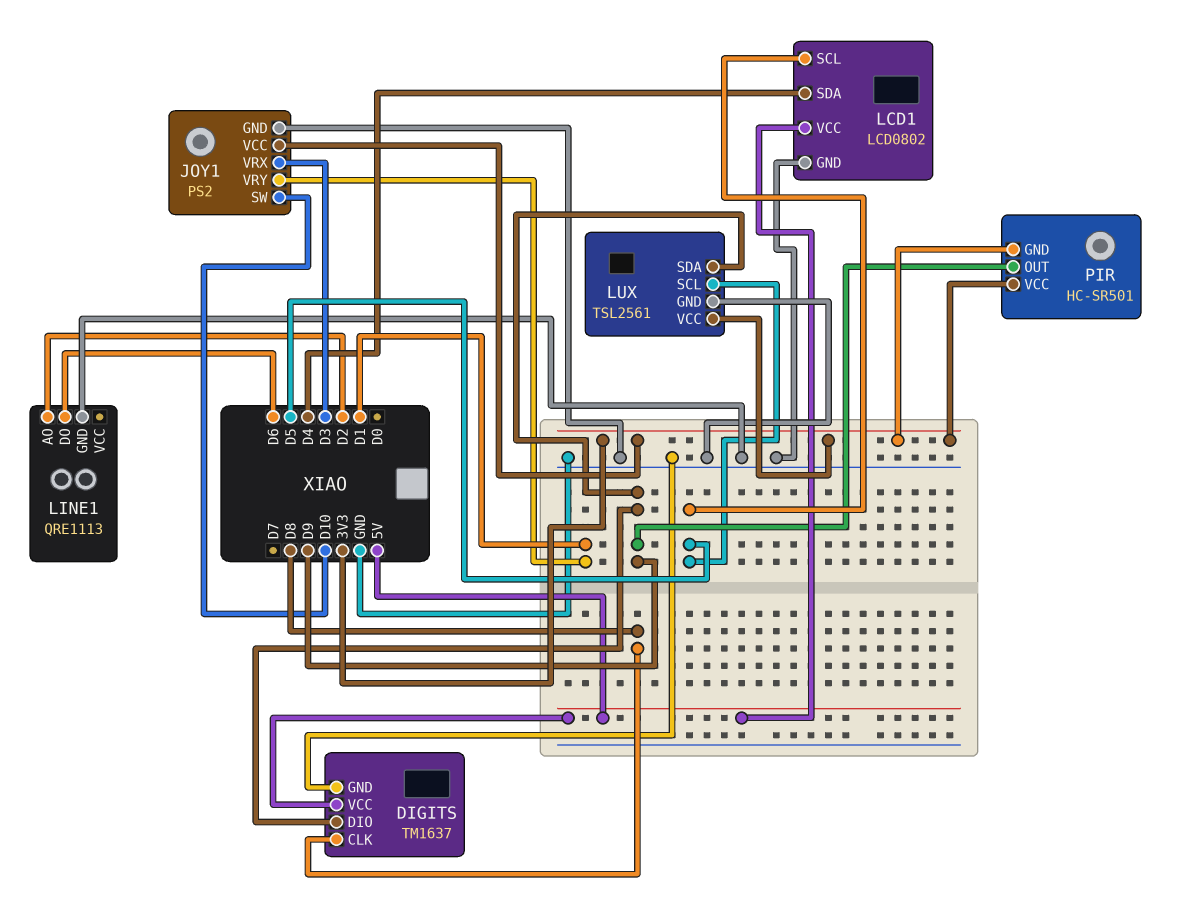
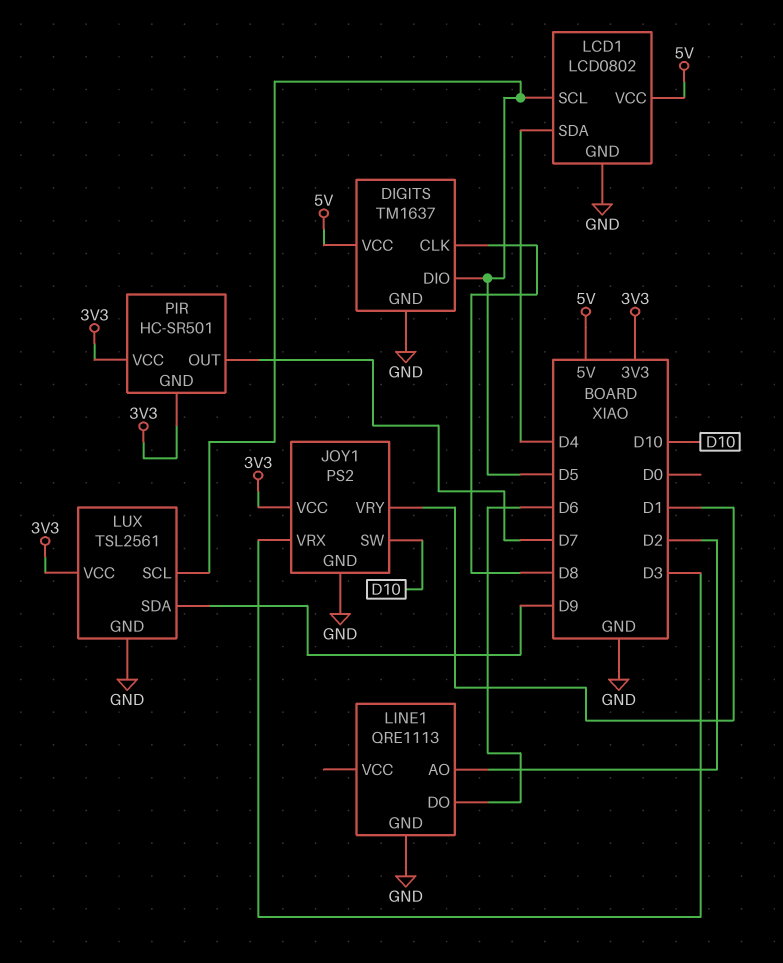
DIGITS pin DIO: D9 -> D5
PIR pin OUT: D9 -> D7

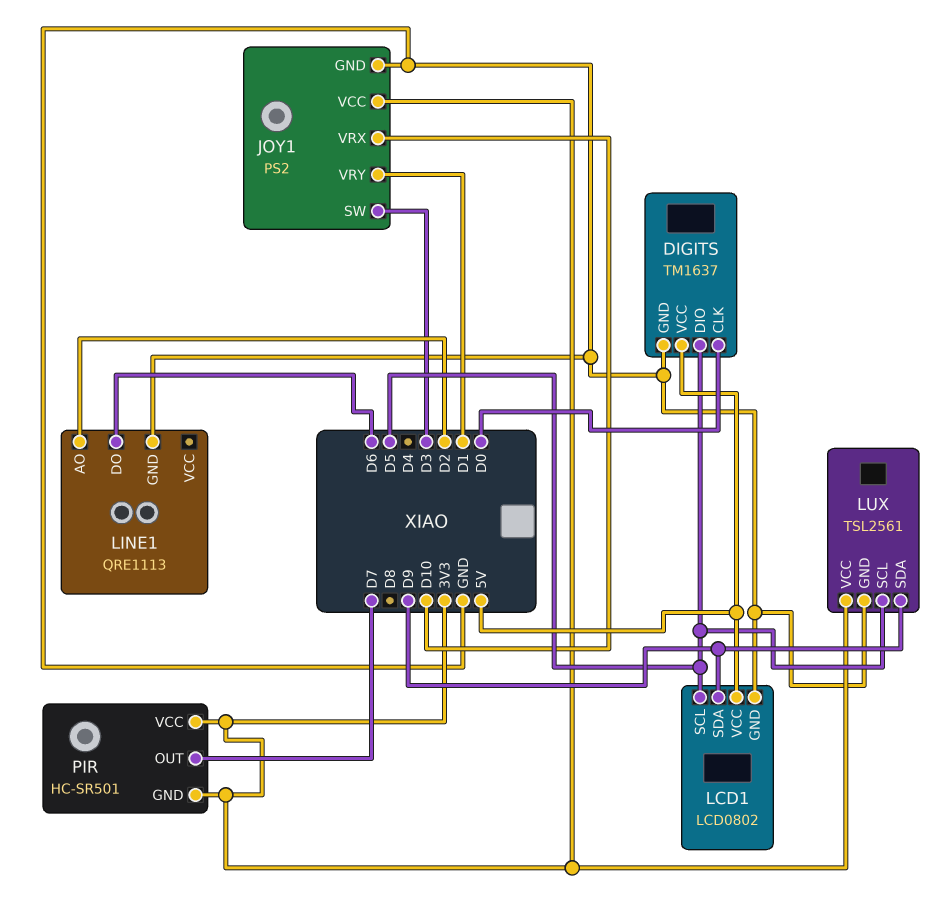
DIGITS pin CLK: D8 -> D0
JOY1 pin SW: D10 -> D3
JOY1 pin VRX: D3 -> D10
LCD1 pin SDA: D4 -> D9

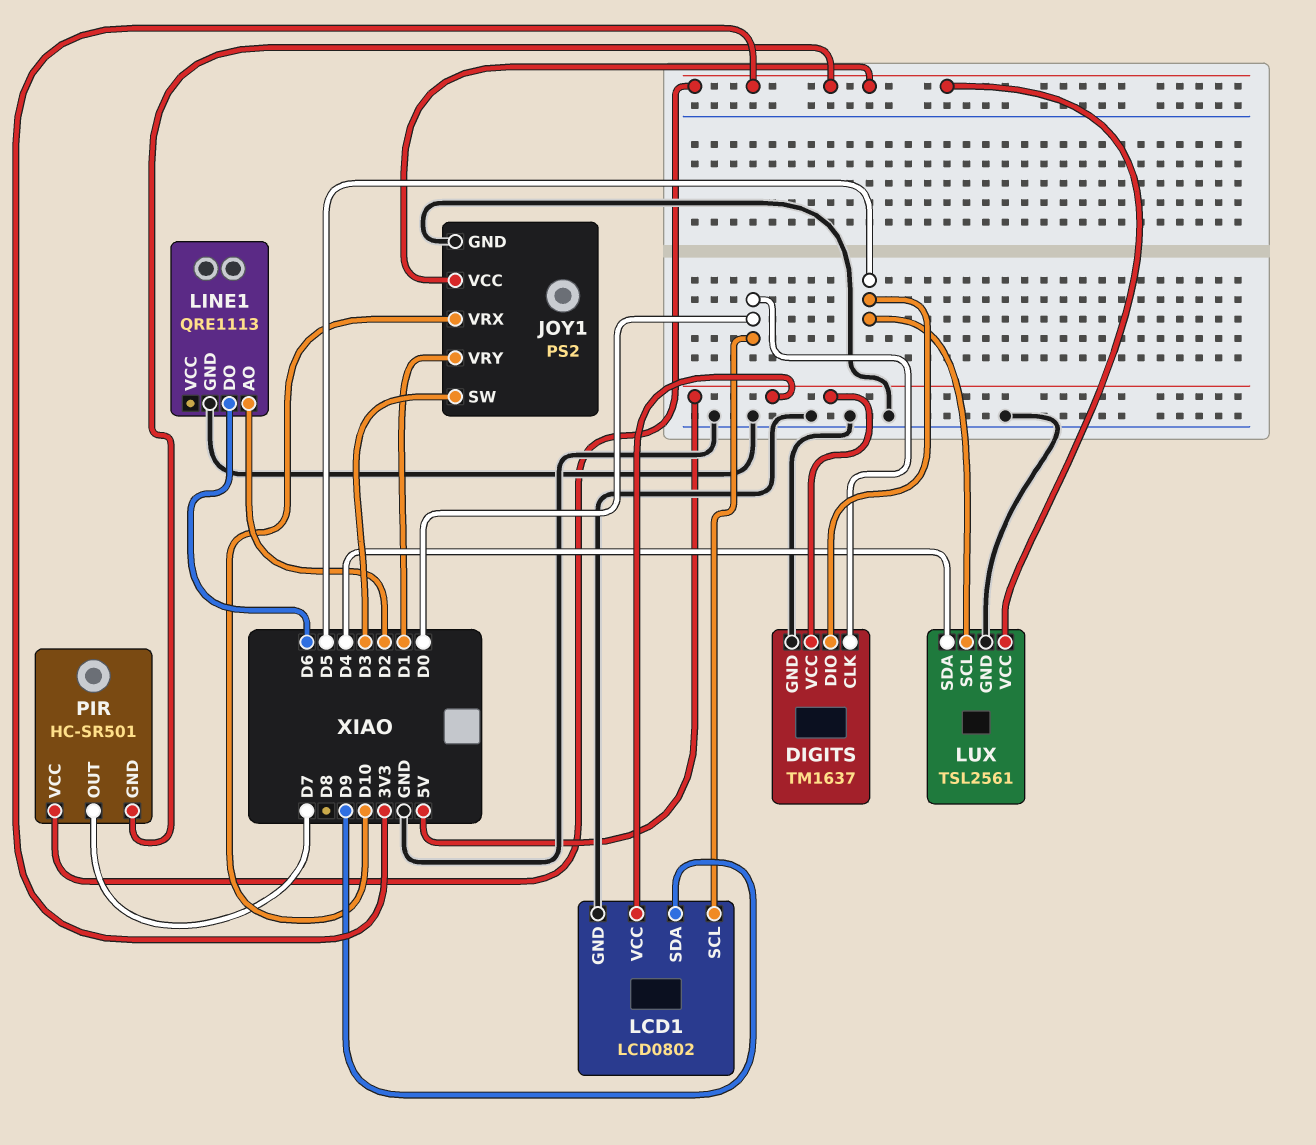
LCD1 pin SCL: D5 -> D0
LUX pin SDA: D9 -> D4

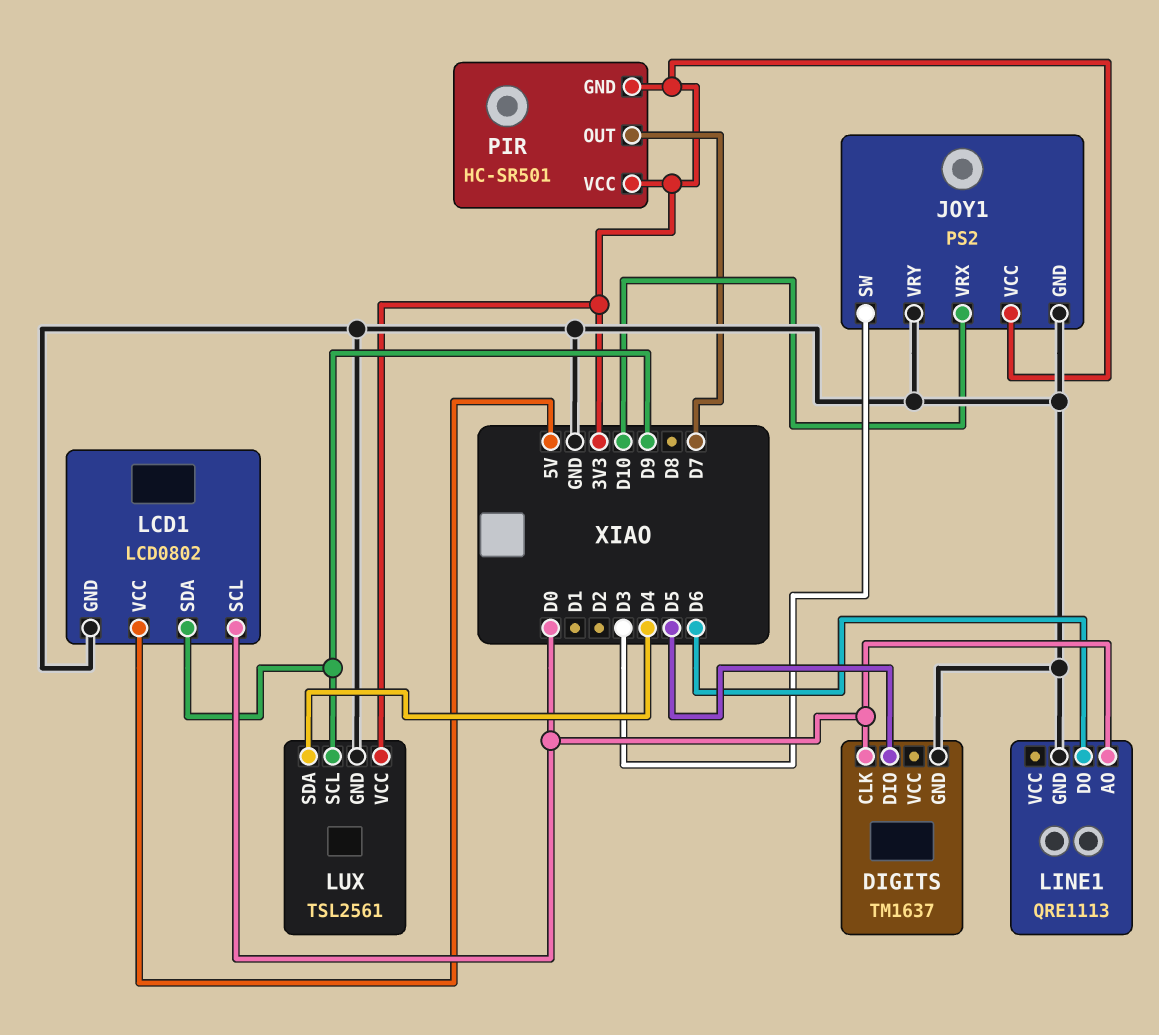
DIGITS pin VCC: 5V -> none
JOY1 pin VRY: D1 -> GND
LINE1 pin AO: D2 -> D0
LUX pin SCL: D5 -> D9

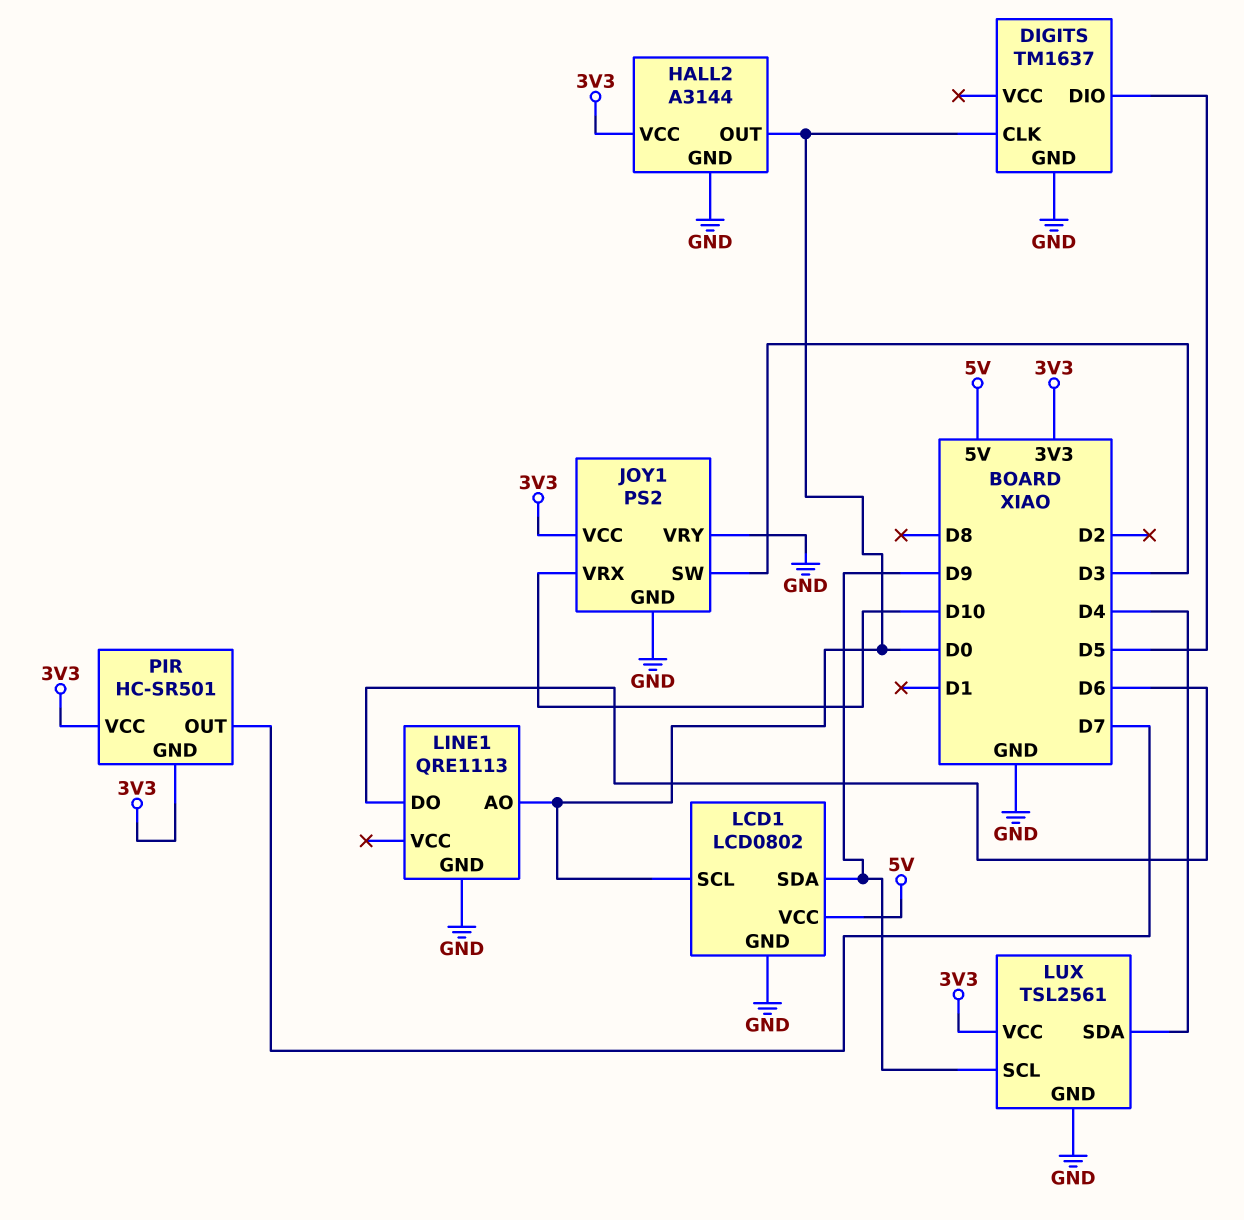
HALL2: none -> A3144
HALL2 pin GND: none -> GND
HALL2 pin OUT: none -> D0
HALL2 pin VCC: none -> 3V3

